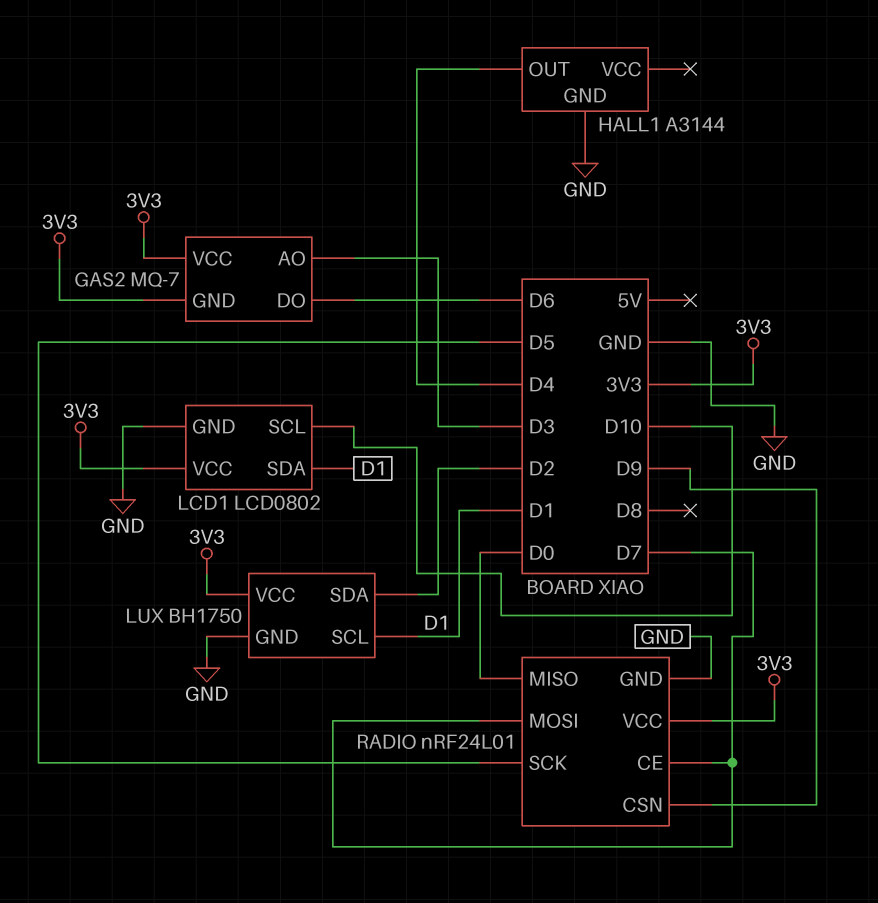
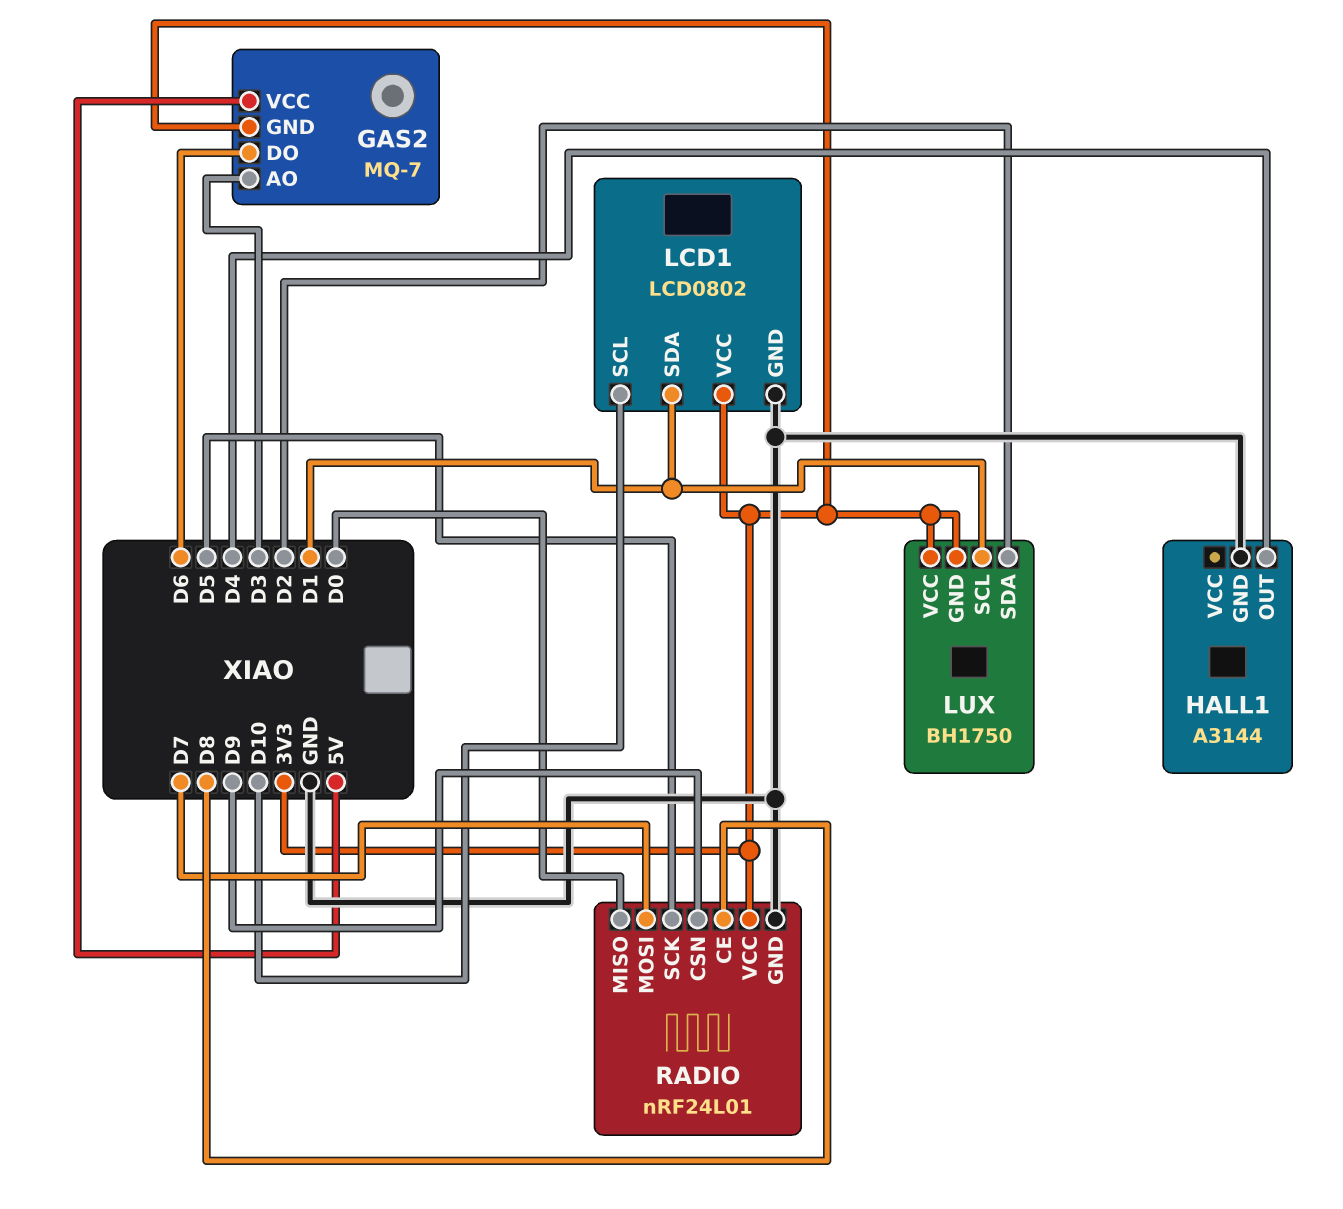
GAS2 pin VCC: 3V3 -> 5V
LUX pin GND: GND -> 3V3
RADIO pin CE: D7 -> D8

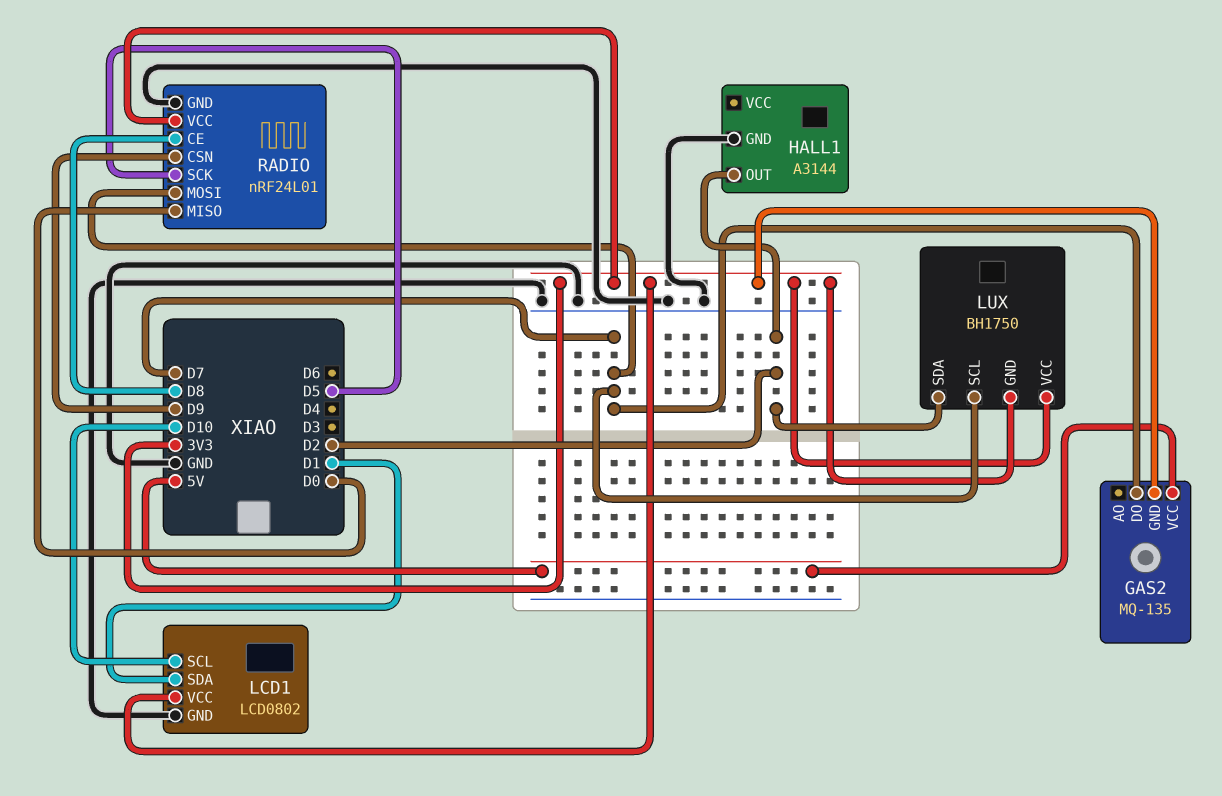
GAS2: MQ-7 -> MQ-135
GAS2 pin AO: D3 -> none
GAS2 pin DO: D6 -> D7
HALL1 pin OUT: D4 -> D2
LUX pin SCL: D1 -> D7

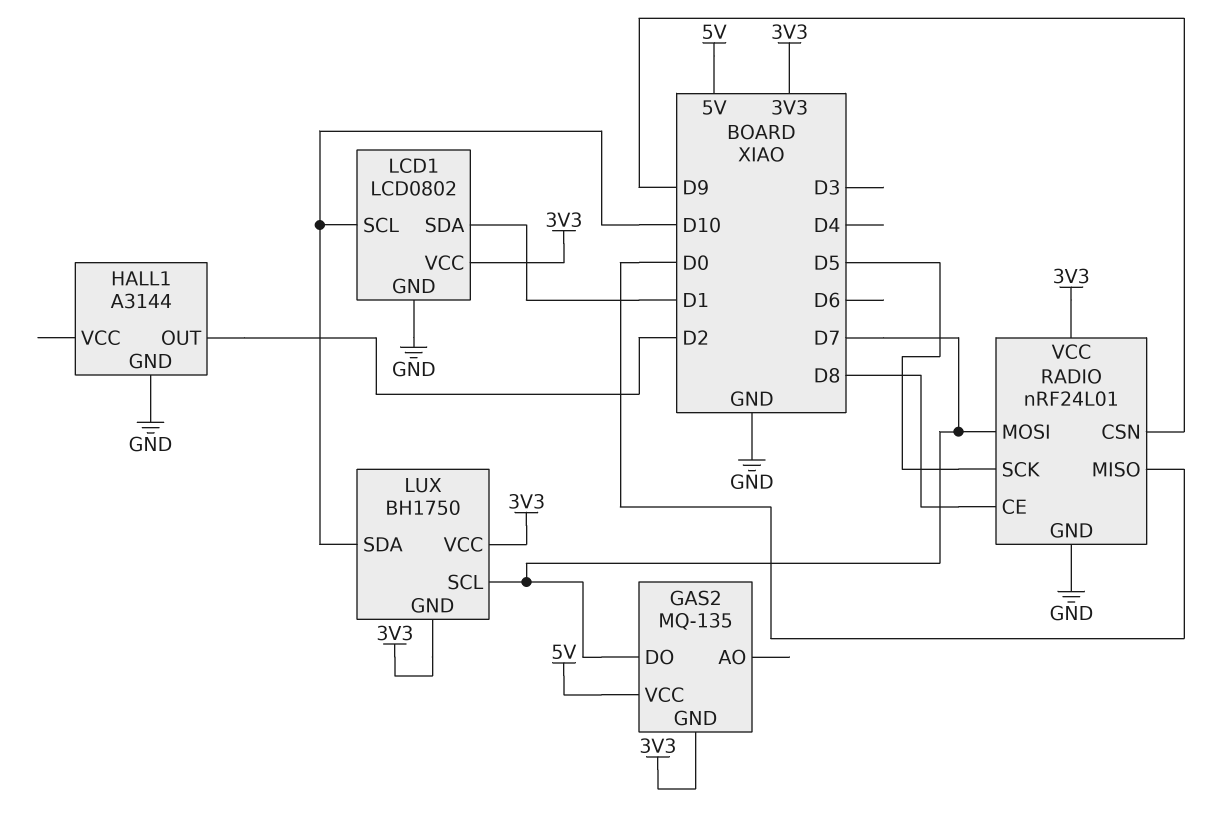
LUX pin SDA: D2 -> D10

